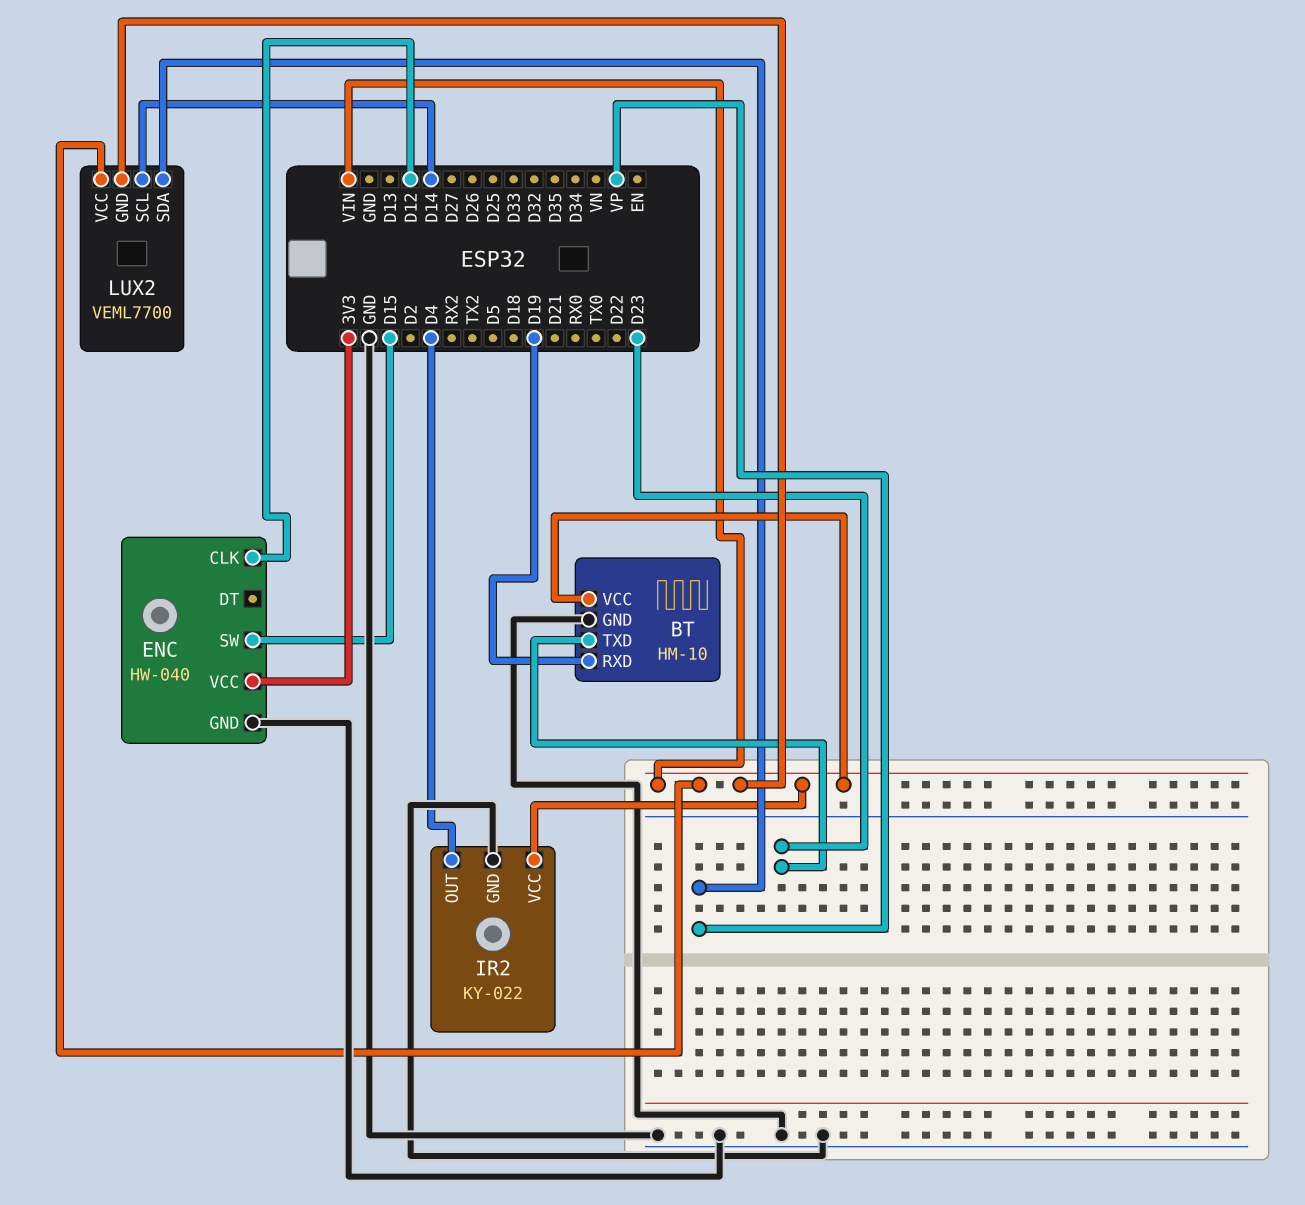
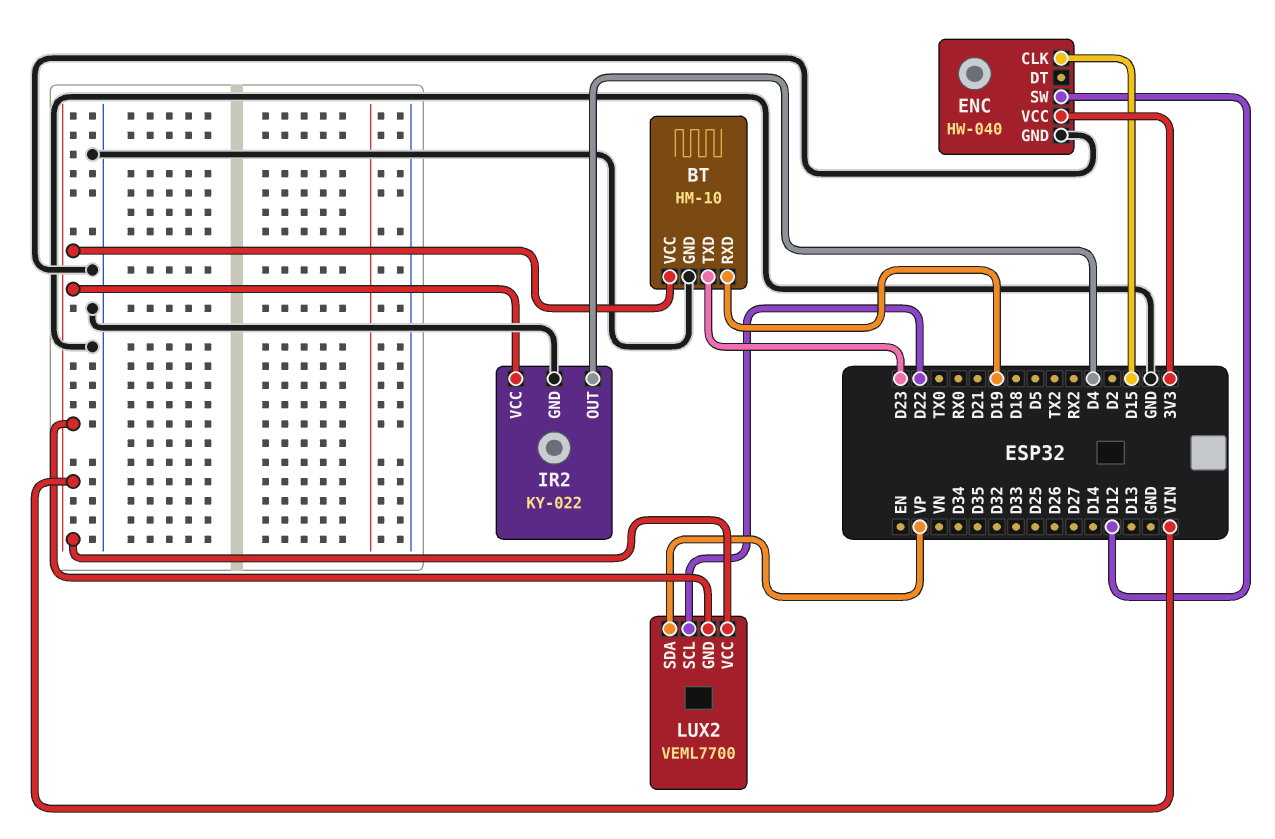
ENC pin CLK: D12 -> D15
ENC pin SW: D15 -> D12
LUX2 pin SCL: D14 -> D22

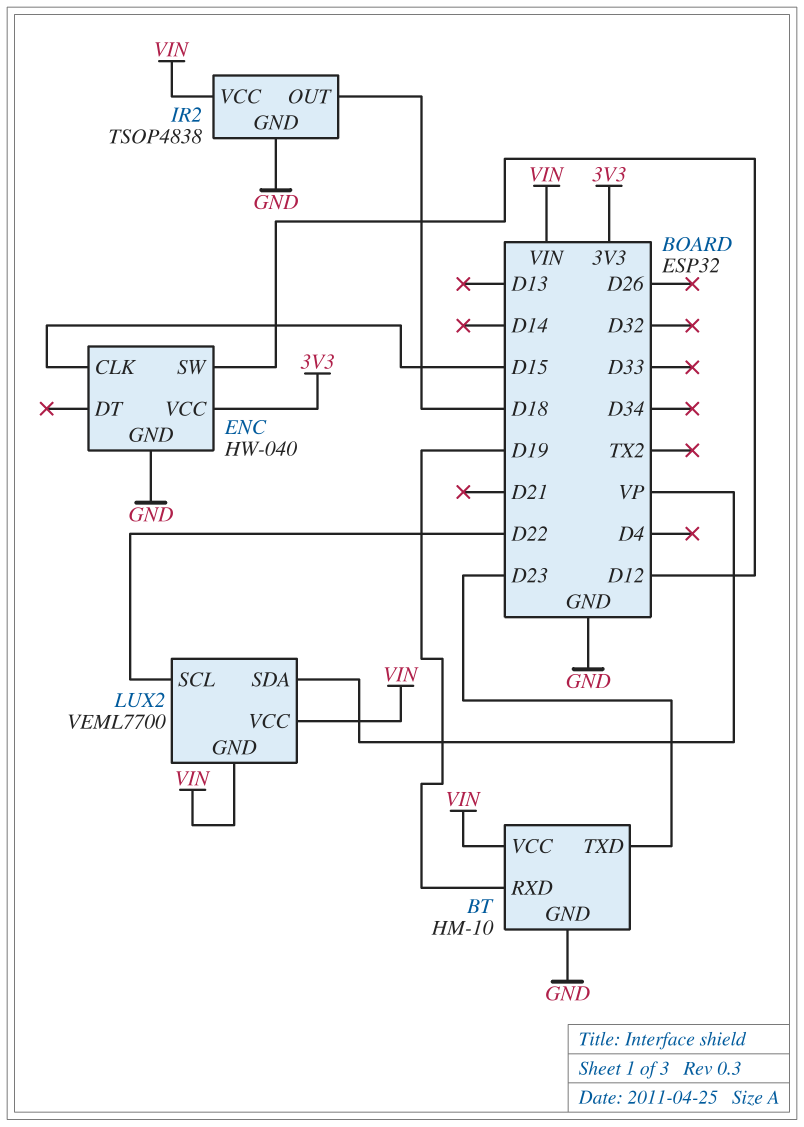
IR2: KY-022 -> TSOP4838
IR2 pin OUT: D4 -> D18

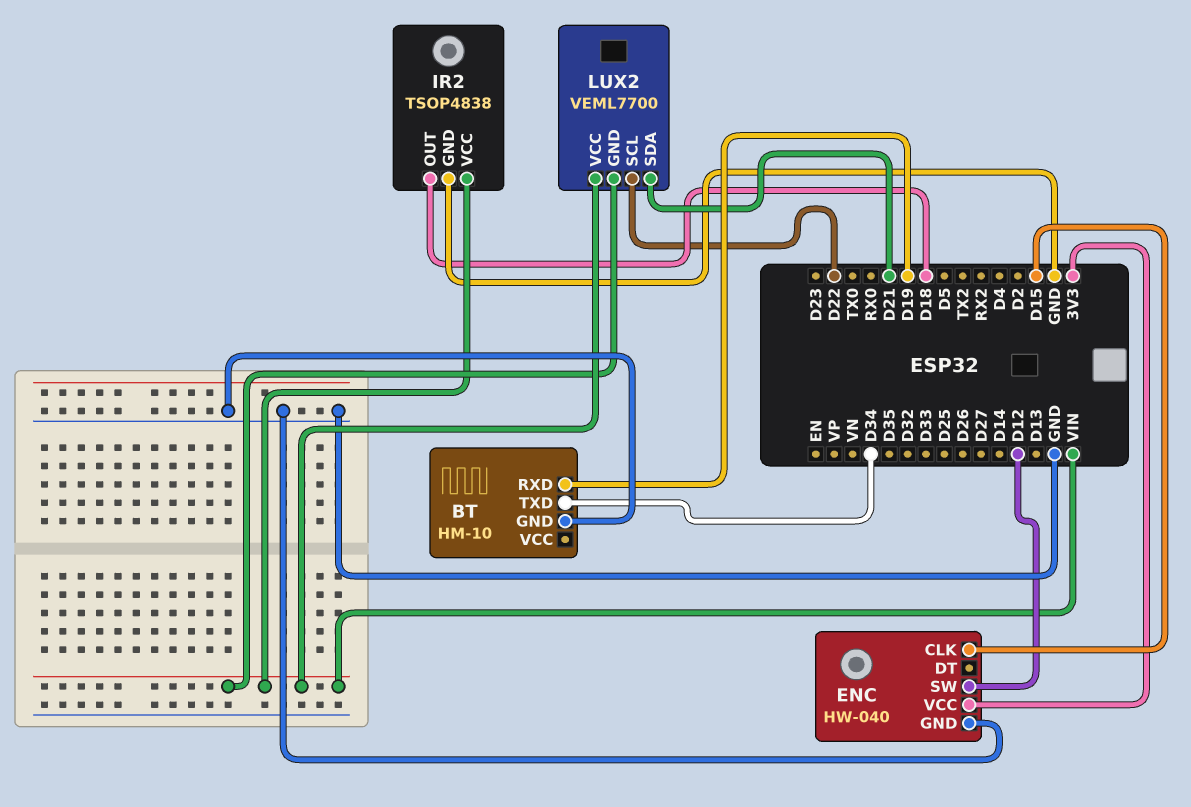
BT pin TXD: D23 -> D34
BT pin VCC: VIN -> none
LUX2 pin SDA: VP -> D21

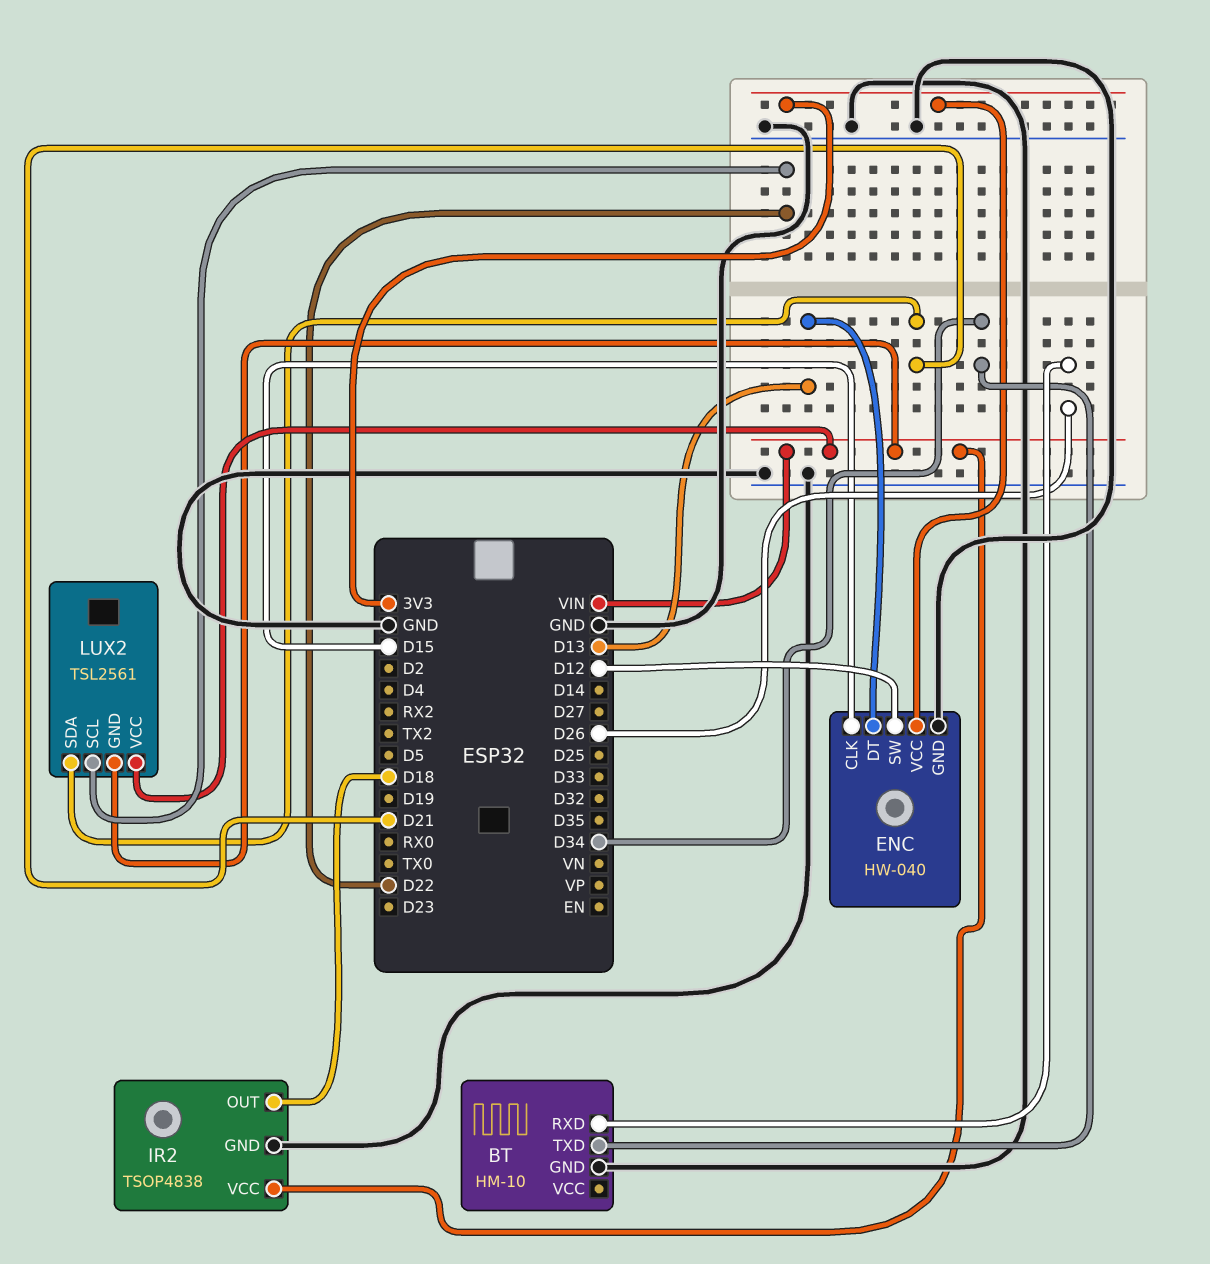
BT pin RXD: D19 -> D26
ENC pin DT: none -> D13
LUX2: VEML7700 -> TSL2561

